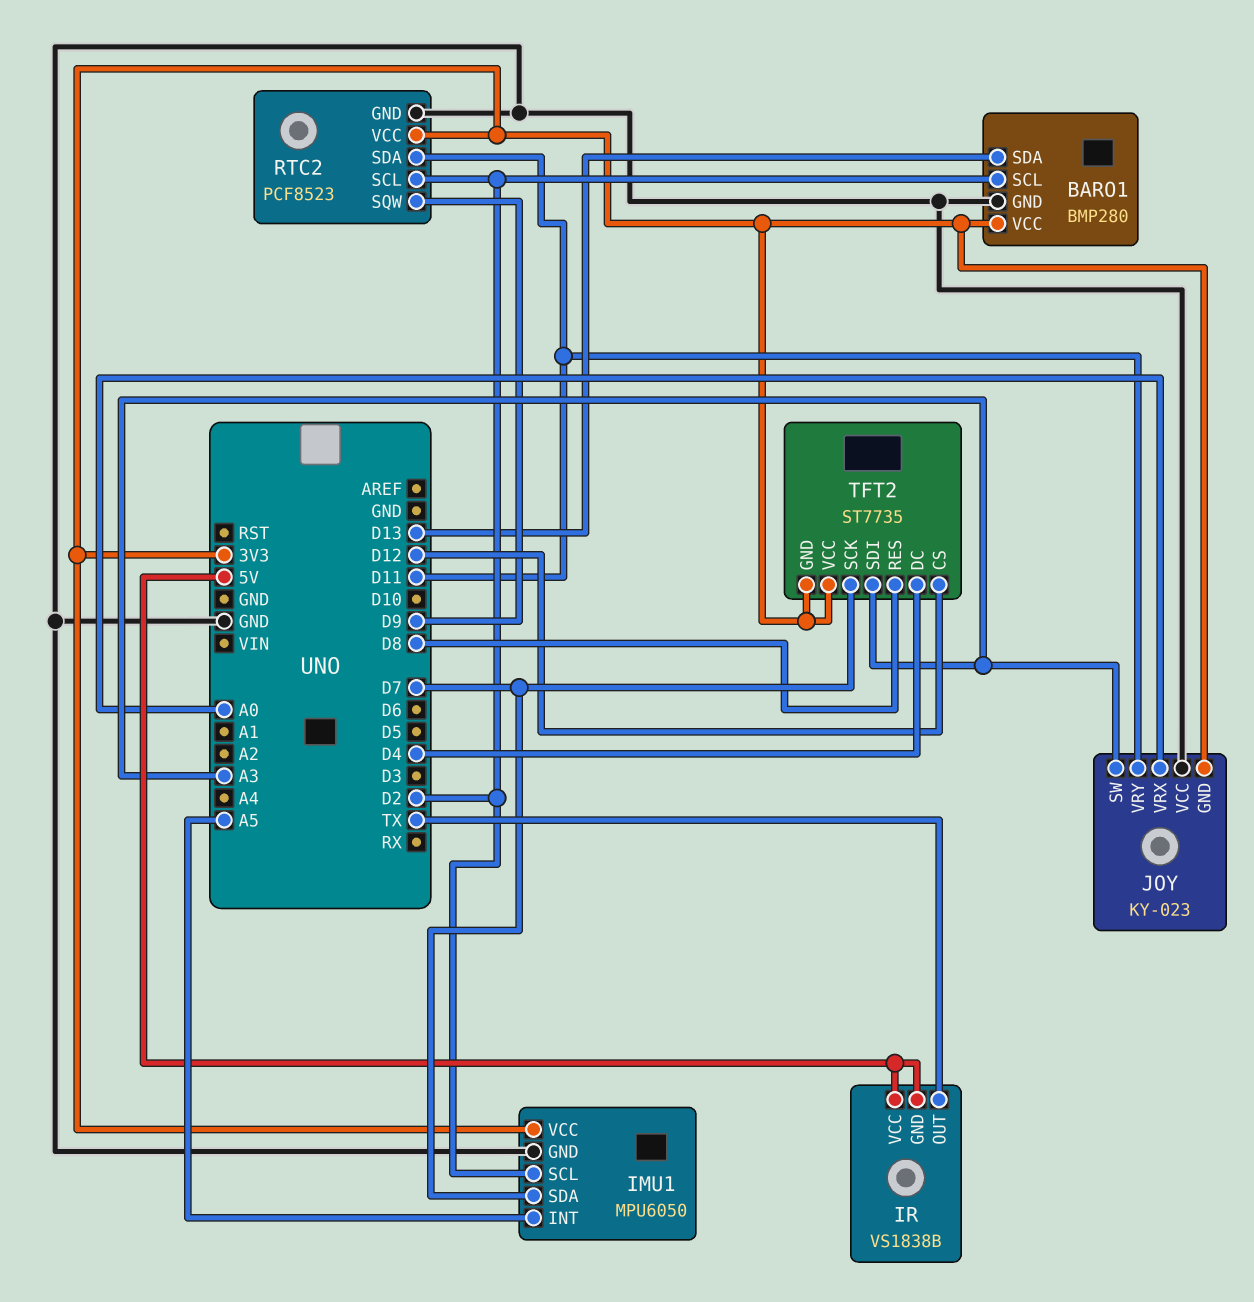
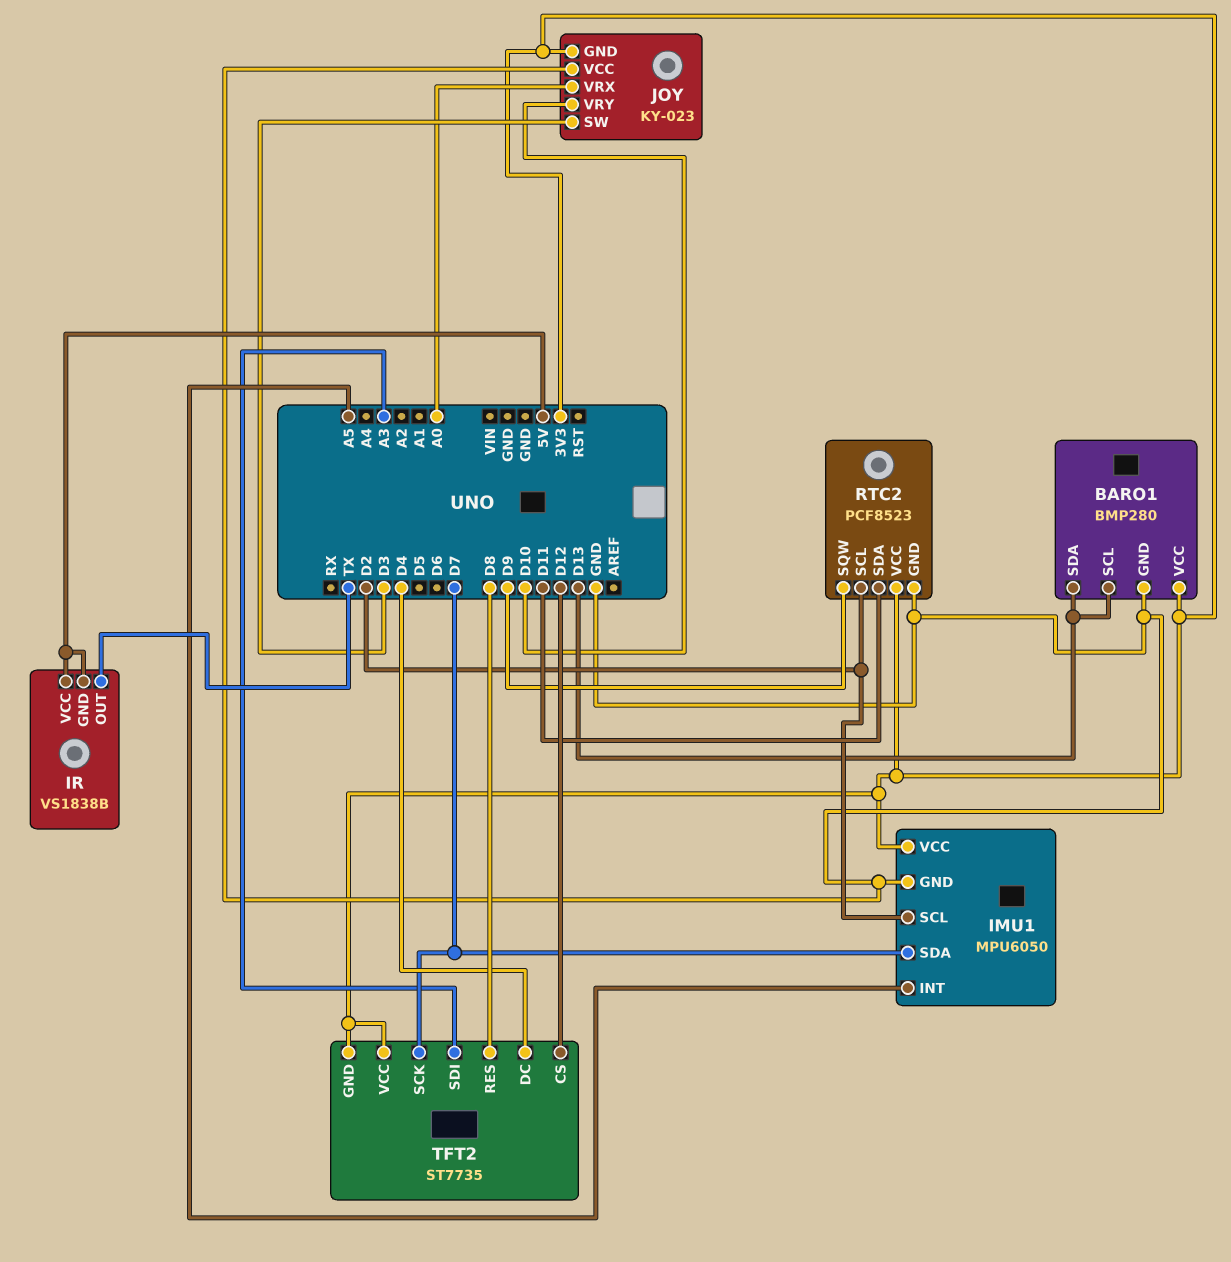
BARO1 pin SCL: D2 -> D13
JOY pin SW: A3 -> D3
JOY pin VRY: D11 -> D10

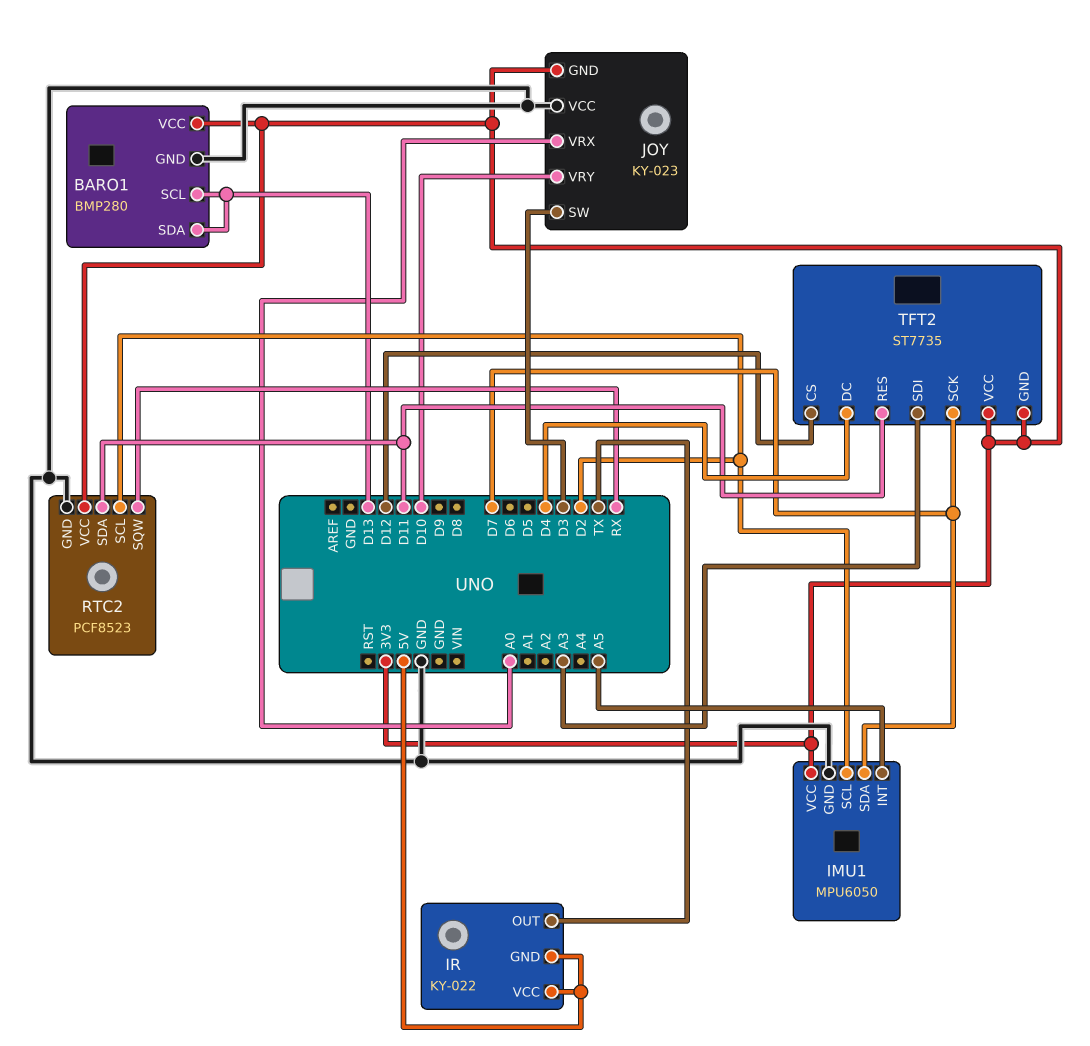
IR: VS1838B -> KY-022
RTC2 pin SQW: D9 -> RX
TFT2 pin RES: D8 -> D11

